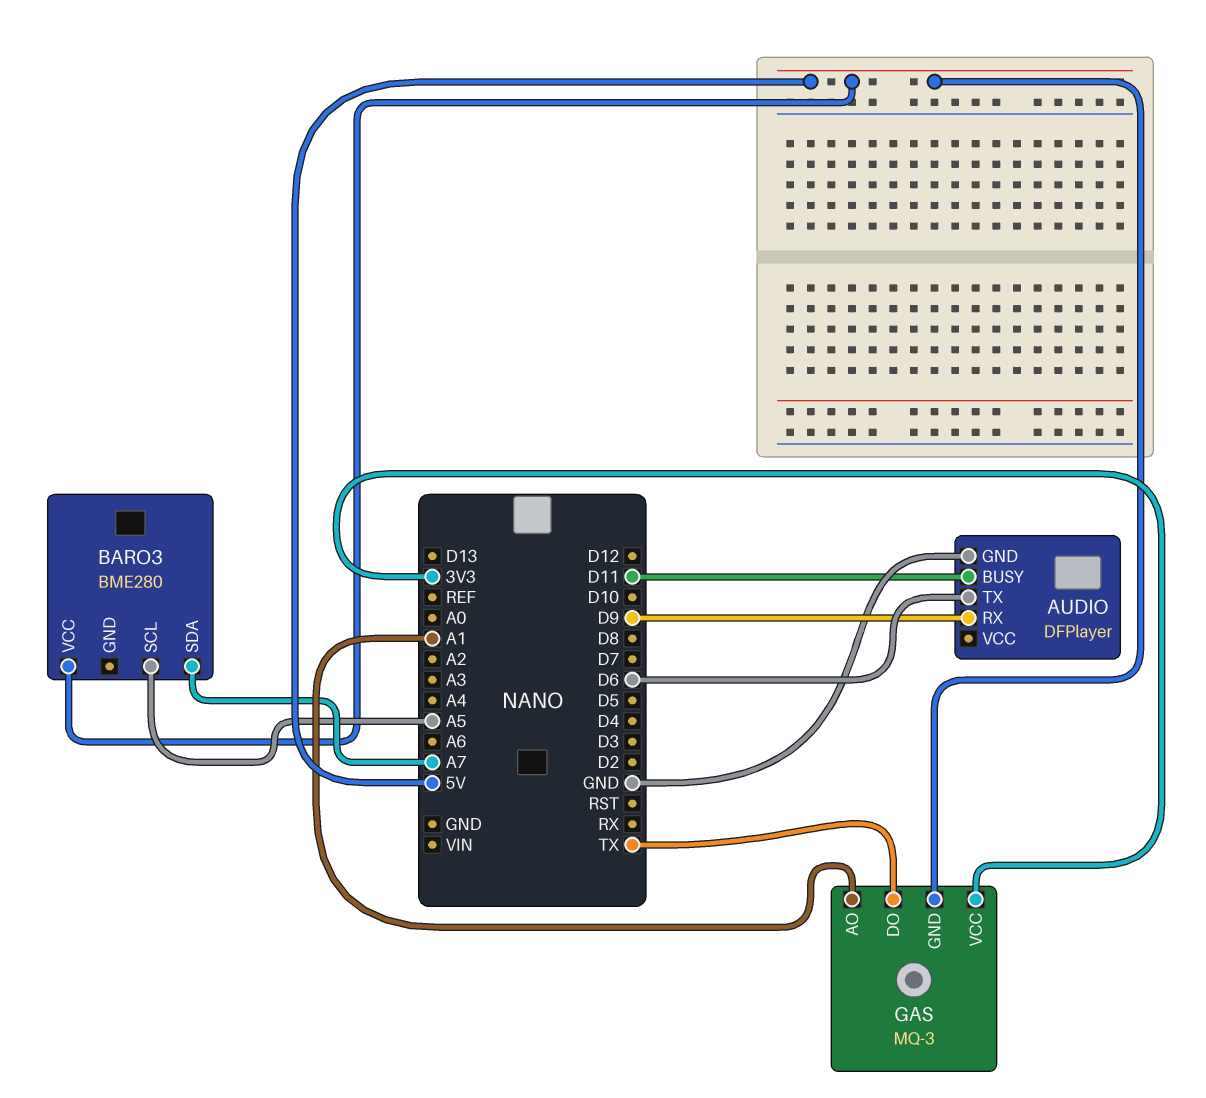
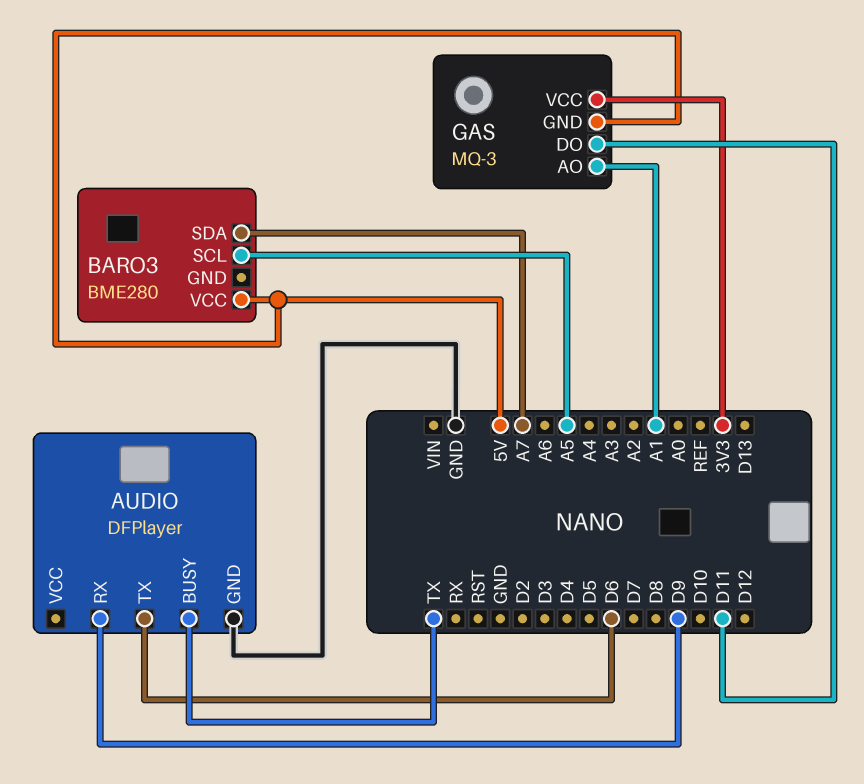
AUDIO pin BUSY: D11 -> TX
GAS pin DO: TX -> D11

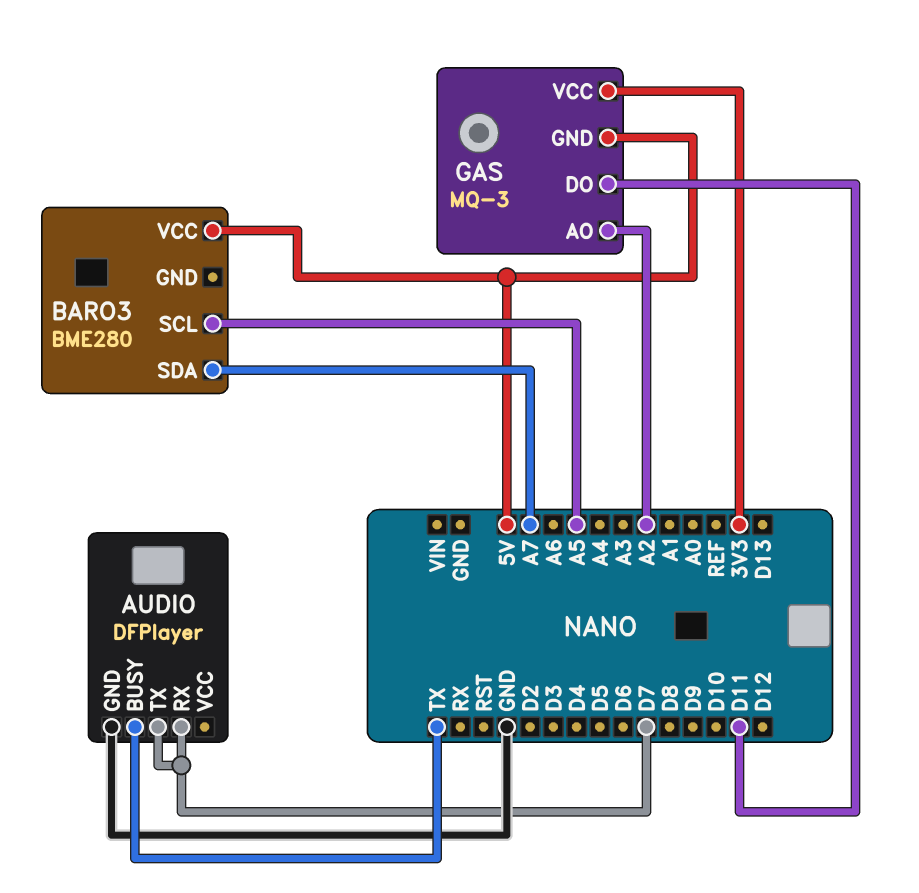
AUDIO pin RX: D9 -> D7
AUDIO pin TX: D6 -> D7
GAS pin AO: A1 -> A2

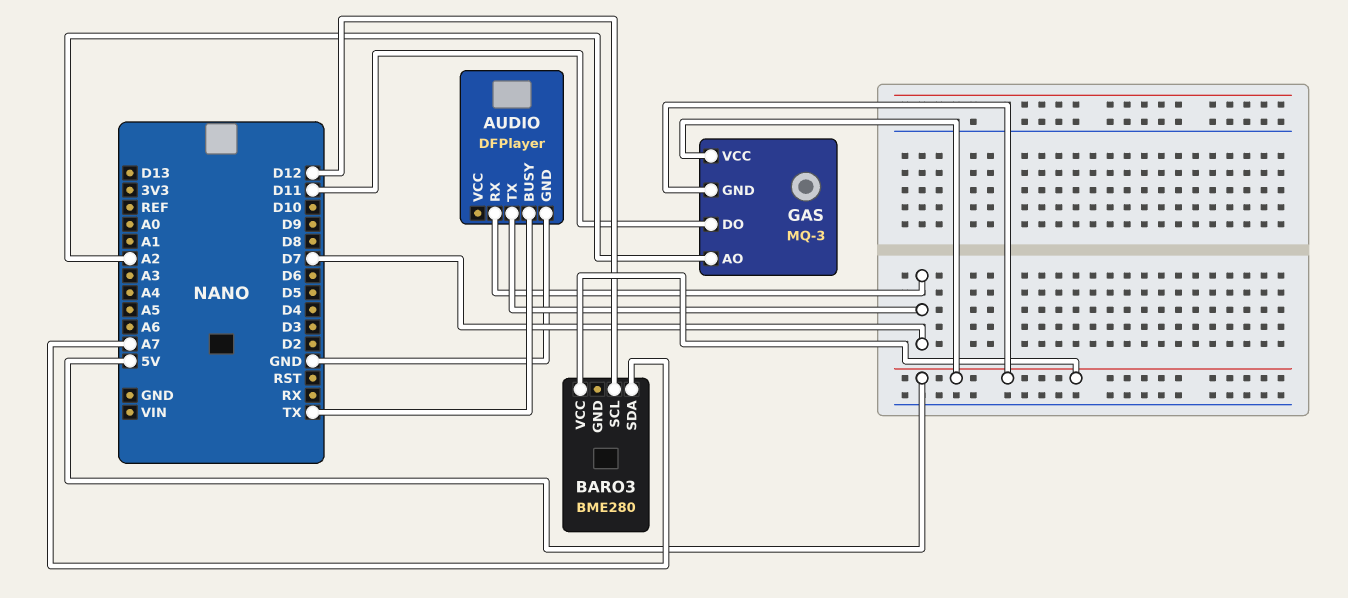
BARO3 pin SCL: A5 -> D12
GAS pin VCC: 3V3 -> 5V

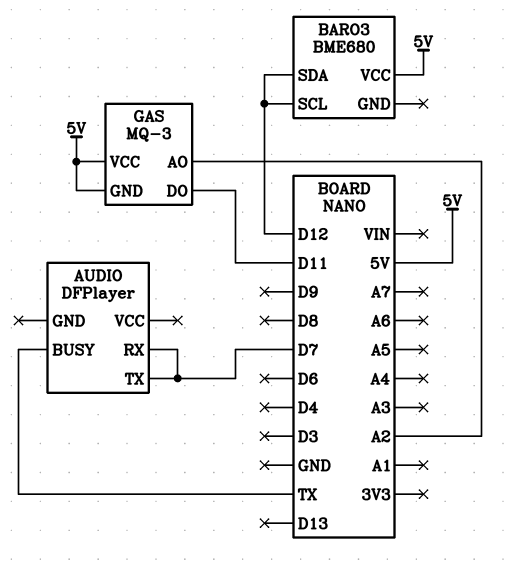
AUDIO pin GND: GND -> none
BARO3: BME280 -> BME680
BARO3 pin SDA: A7 -> D12

